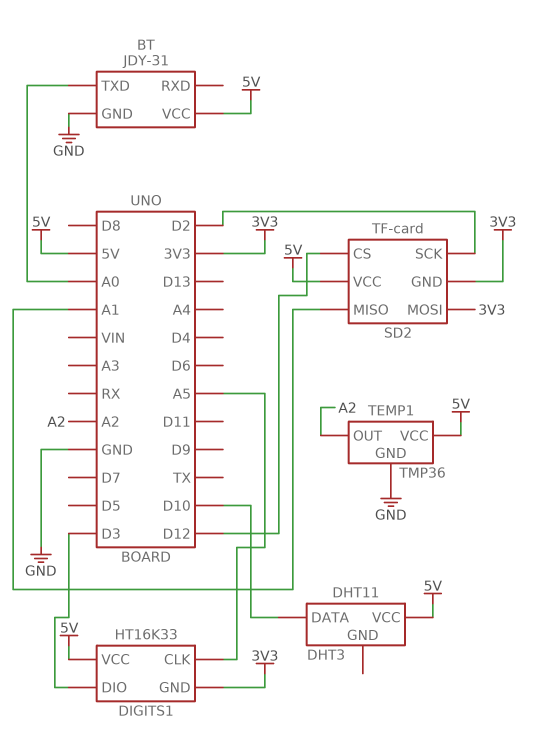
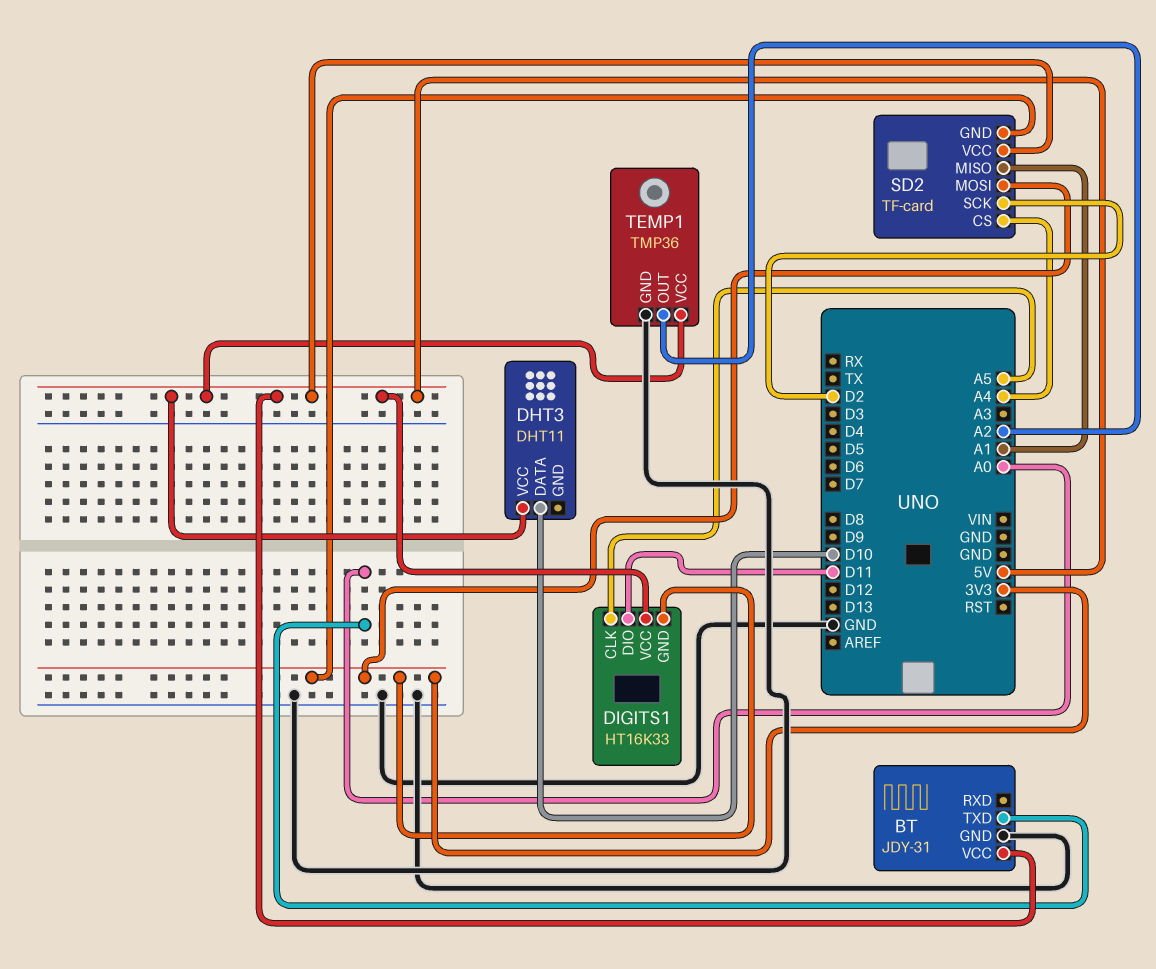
DIGITS1 pin DIO: D3 -> D11
SD2 pin CS: D12 -> A4

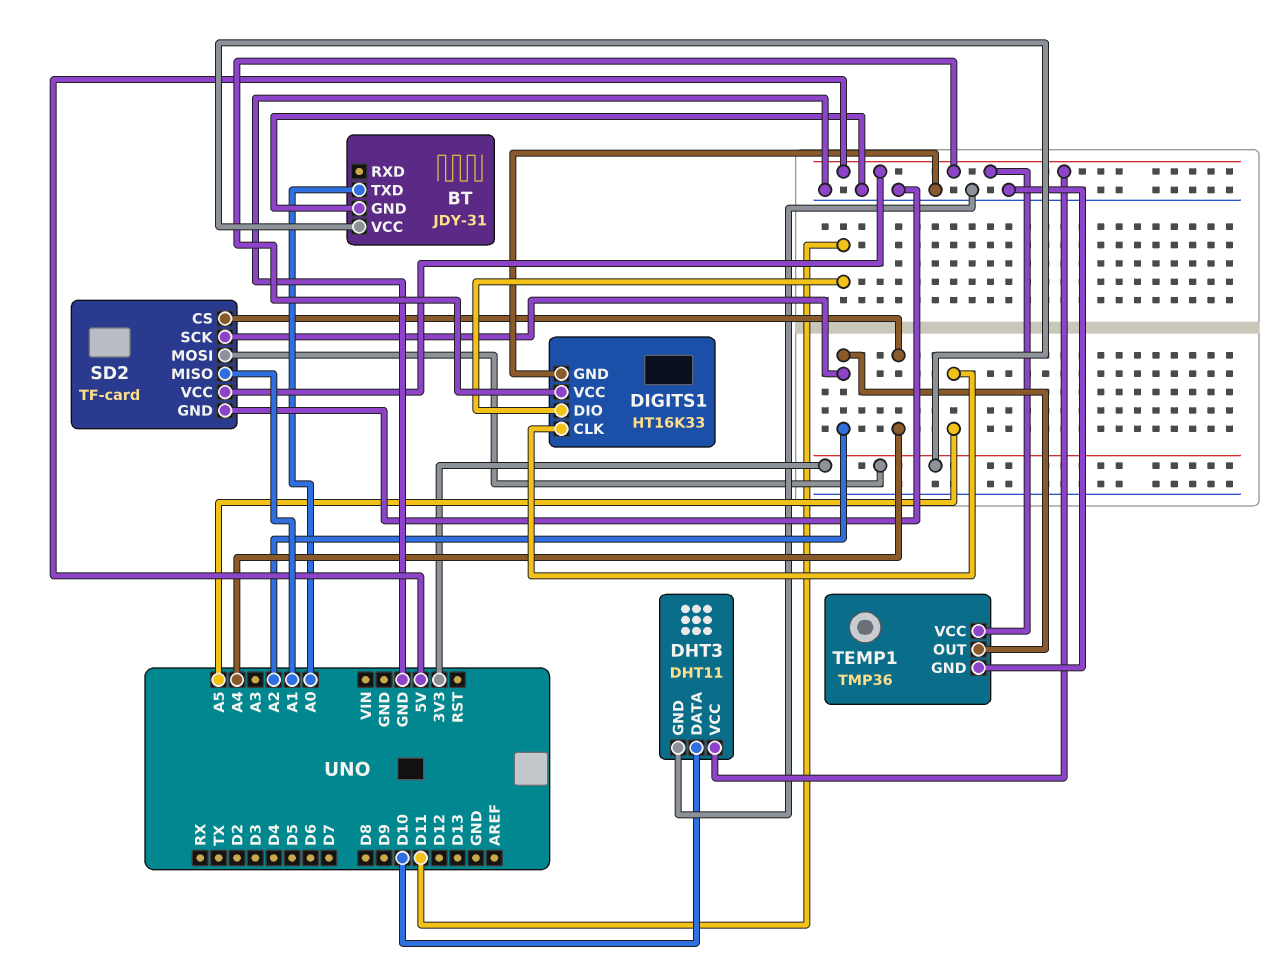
BT pin VCC: 5V -> 3V3
DHT3 pin GND: none -> GND
DIGITS1 pin GND: 3V3 -> GND
SD2 pin GND: 3V3 -> GND
SD2 pin SCK: D2 -> A2

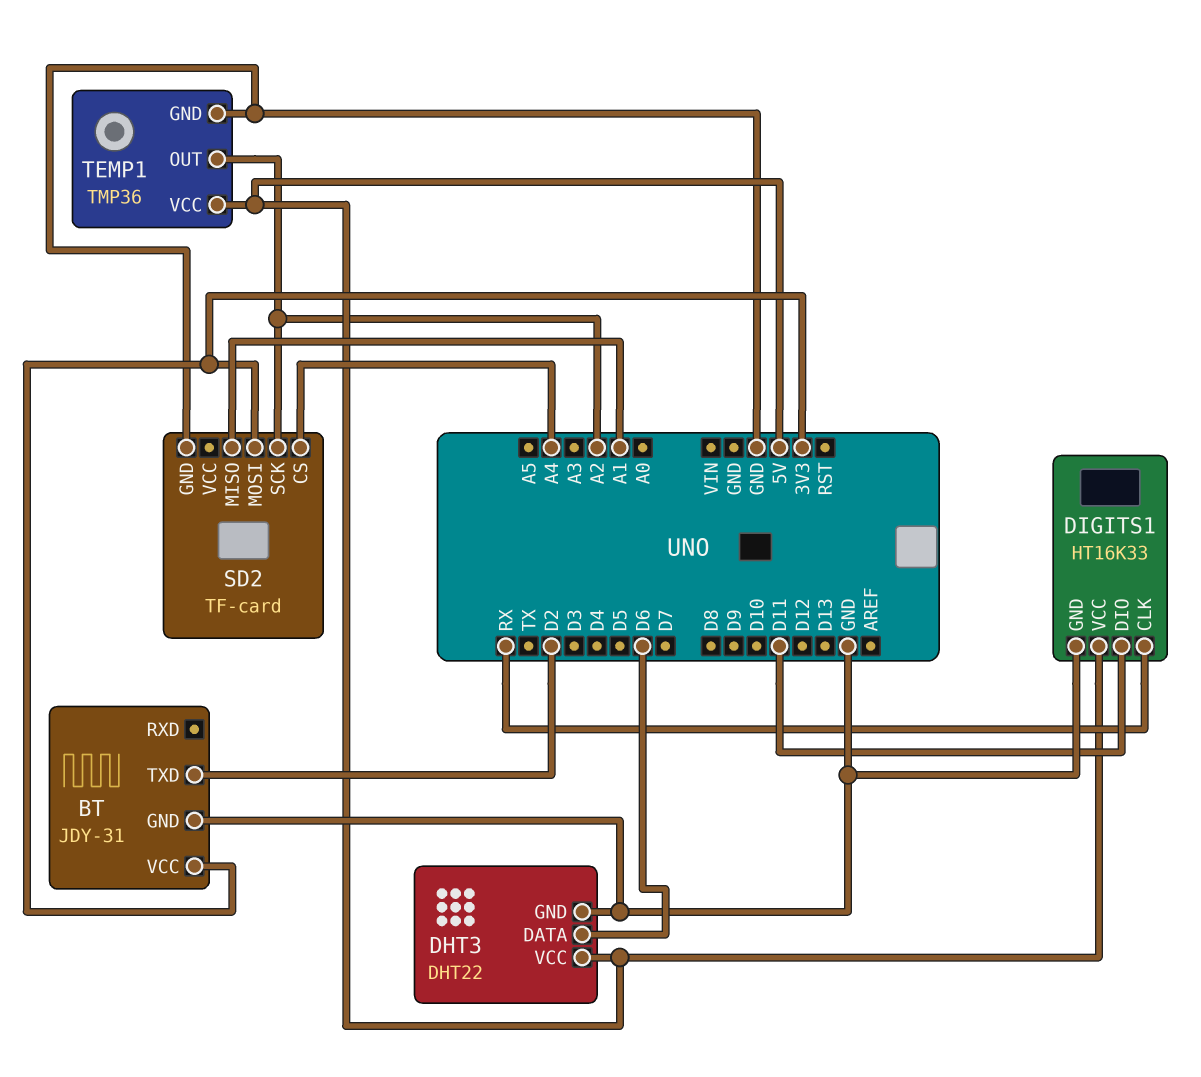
BT pin TXD: A0 -> D2
DHT3: DHT11 -> DHT22
DHT3 pin DATA: D10 -> D6
DIGITS1 pin CLK: A5 -> RX
SD2 pin VCC: 5V -> none

